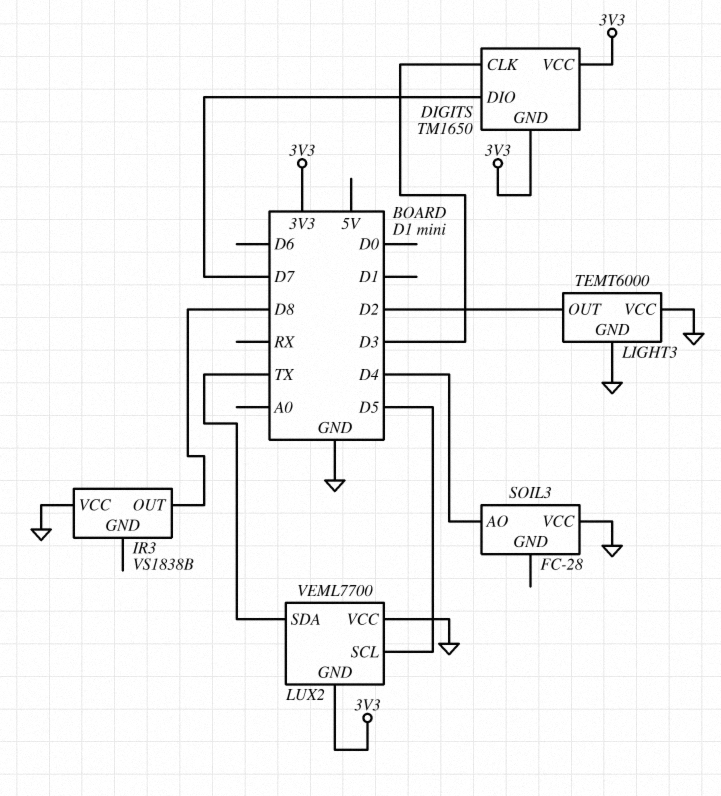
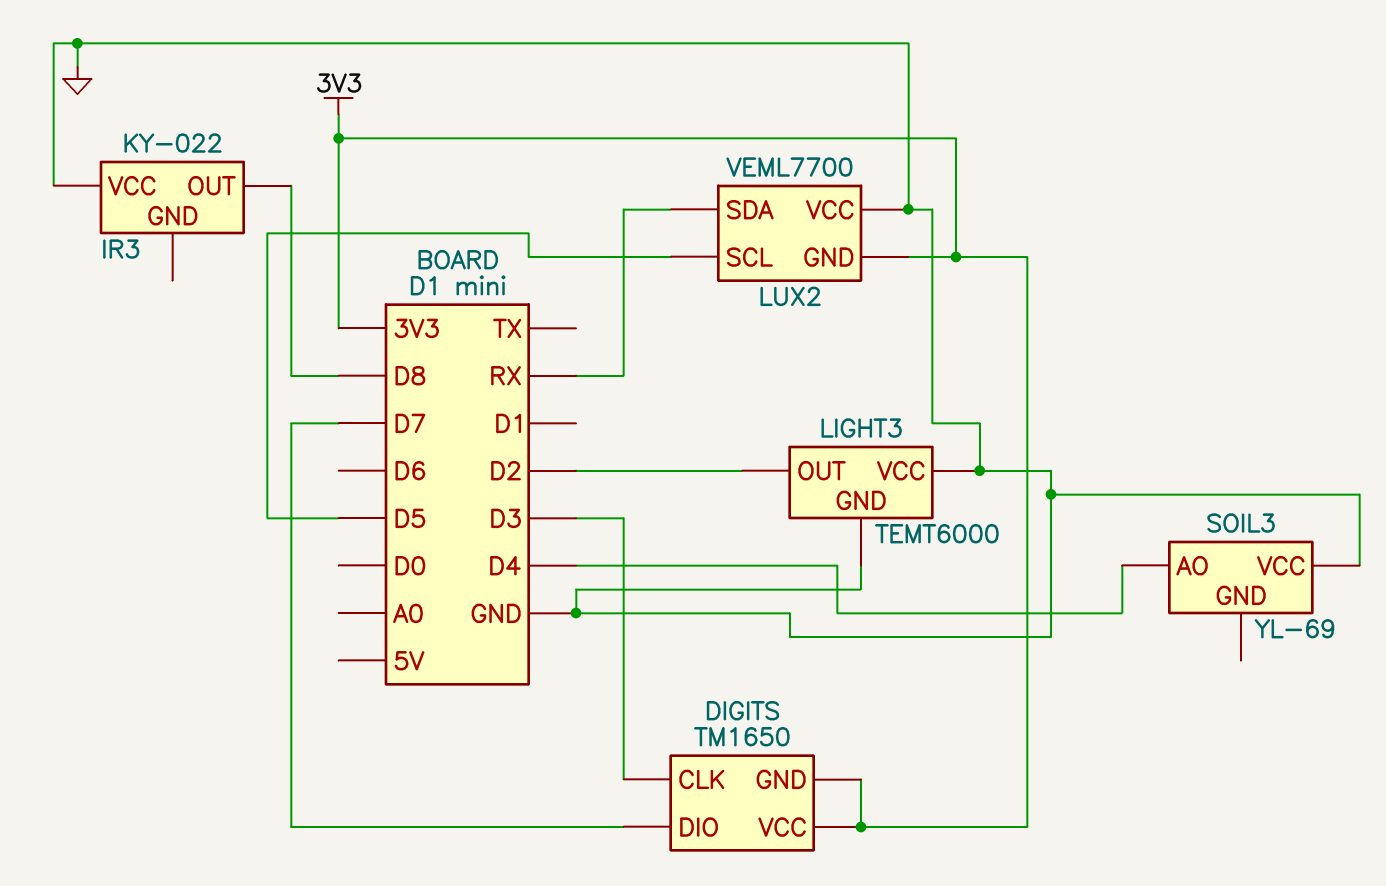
IR3: VS1838B -> KY-022
LUX2 pin SDA: TX -> RX
SOIL3: FC-28 -> YL-69

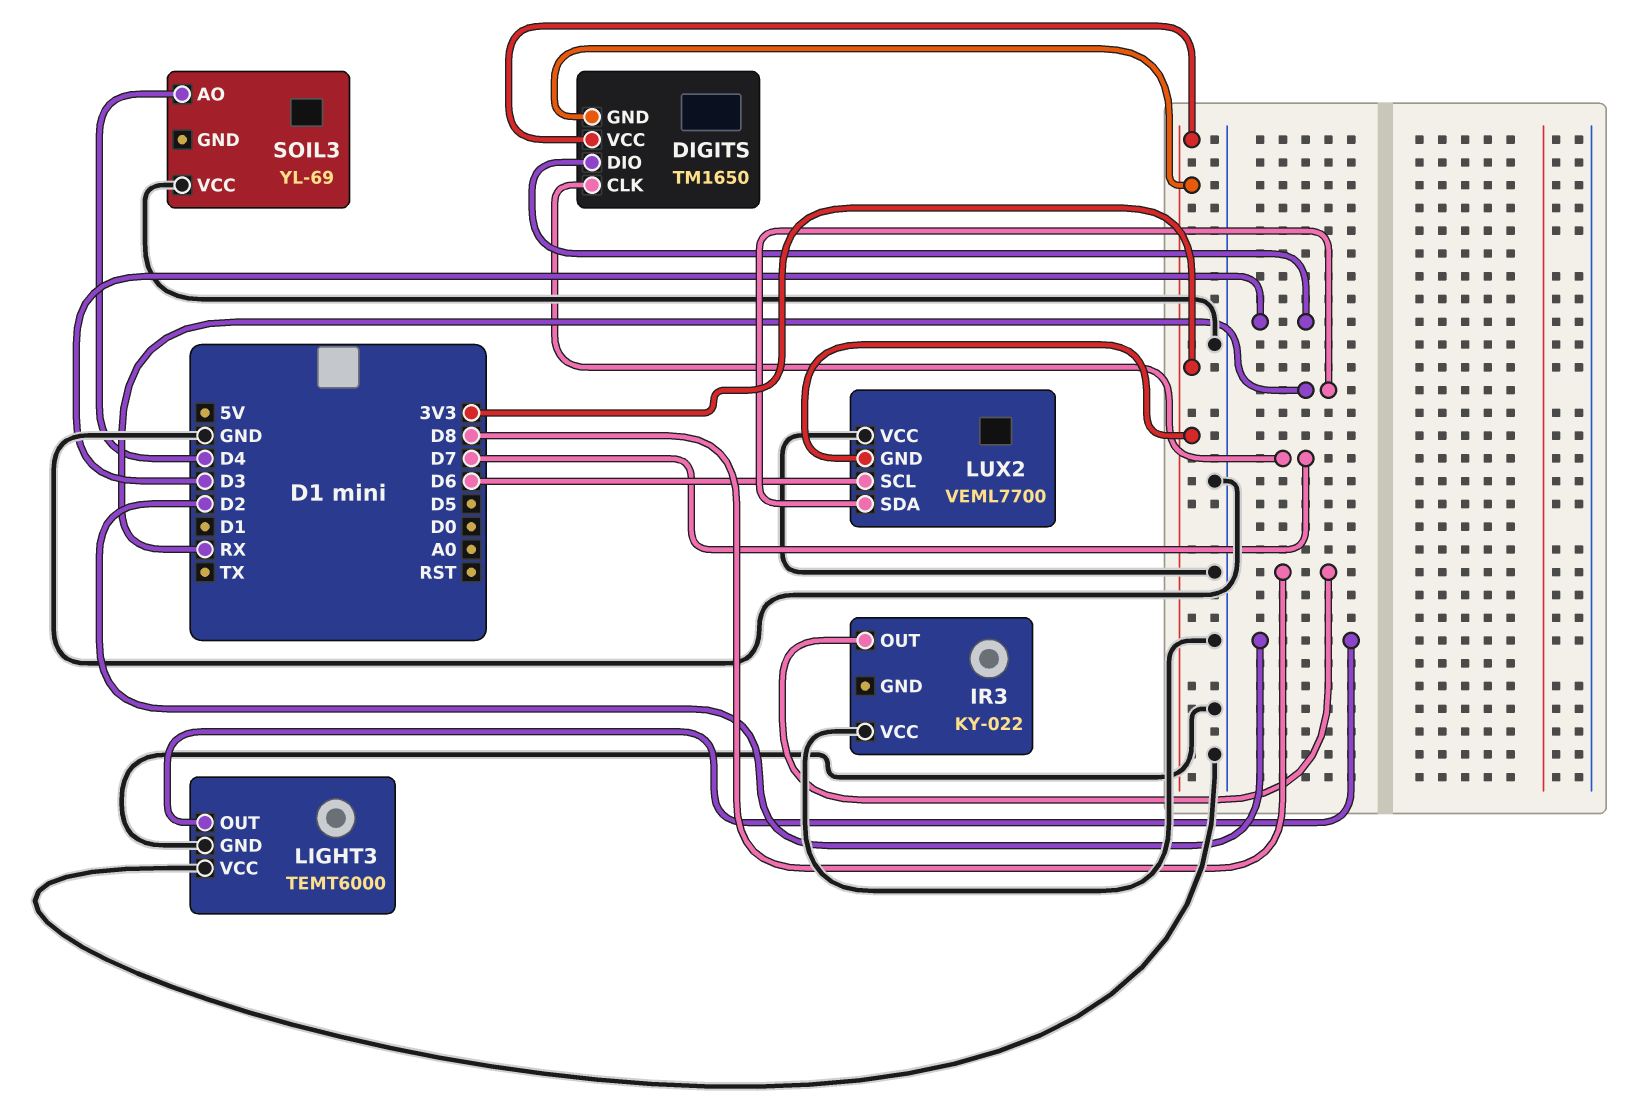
DIGITS pin CLK: D3 -> D7
DIGITS pin DIO: D7 -> D3
LUX2 pin SCL: D5 -> D6

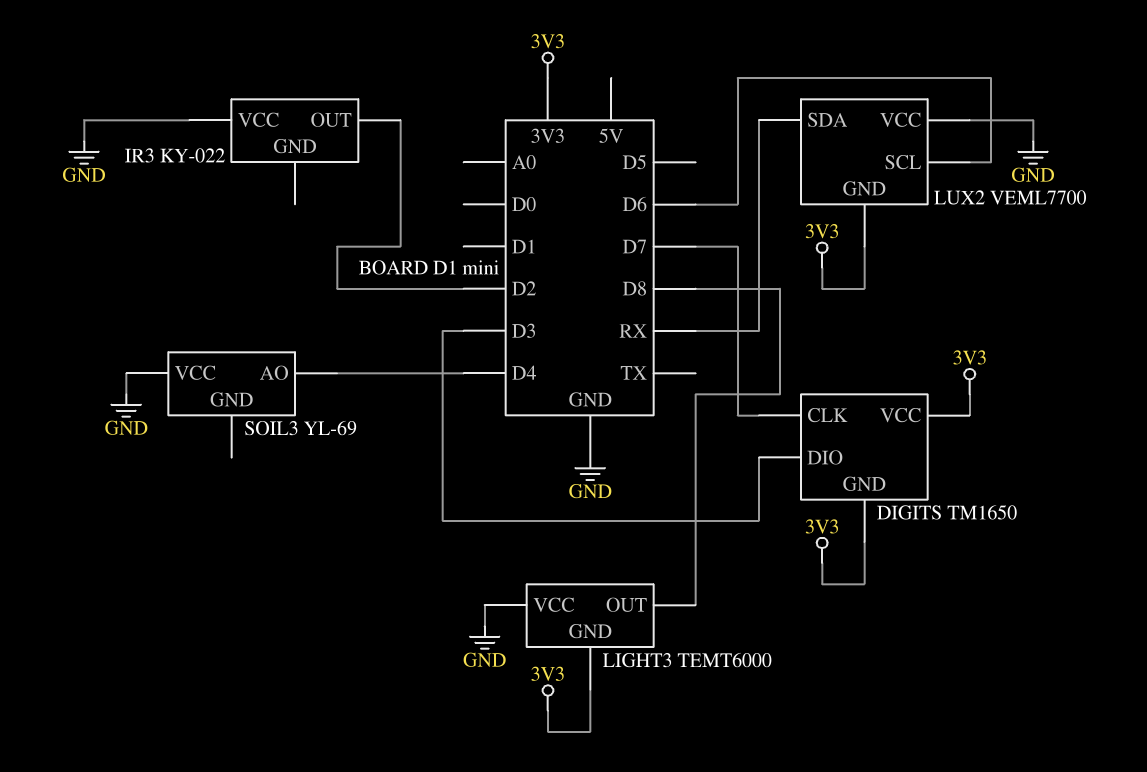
IR3 pin OUT: D8 -> D2
LIGHT3 pin GND: GND -> 3V3
LIGHT3 pin OUT: D2 -> D8

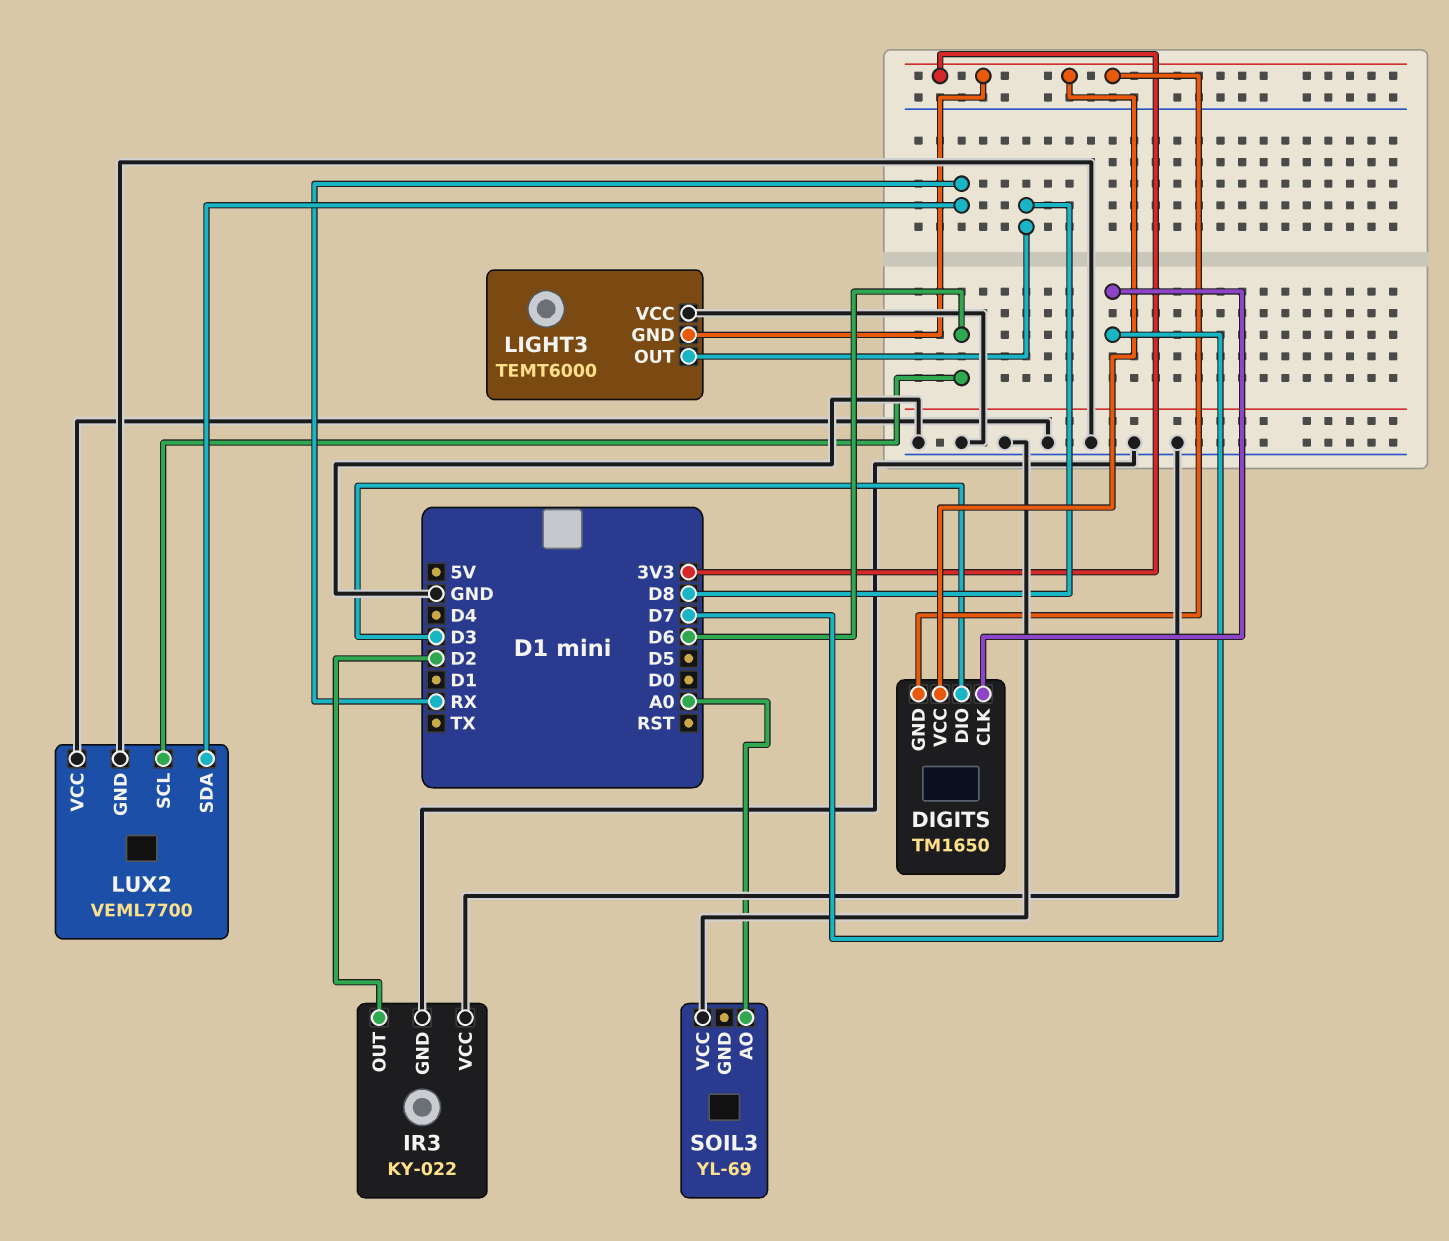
IR3 pin GND: none -> GND
LUX2 pin GND: 3V3 -> GND
SOIL3 pin AO: D4 -> A0

